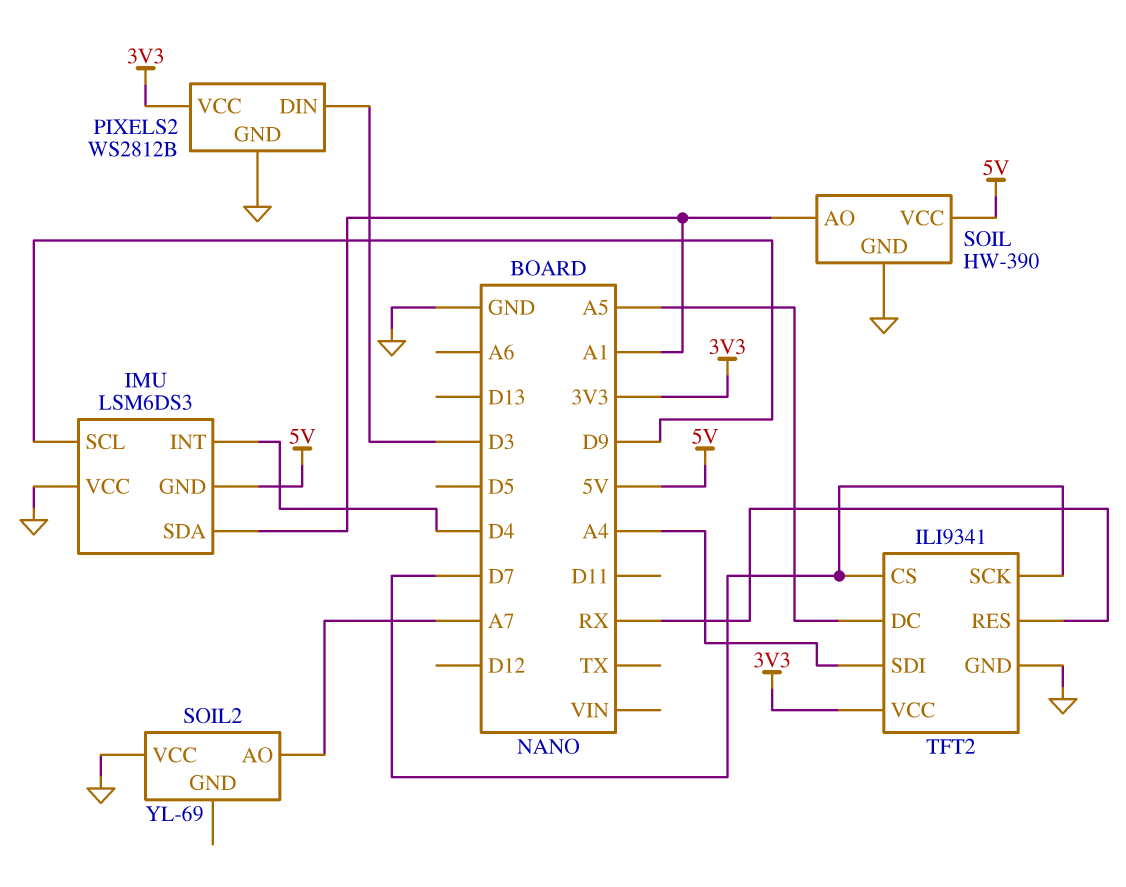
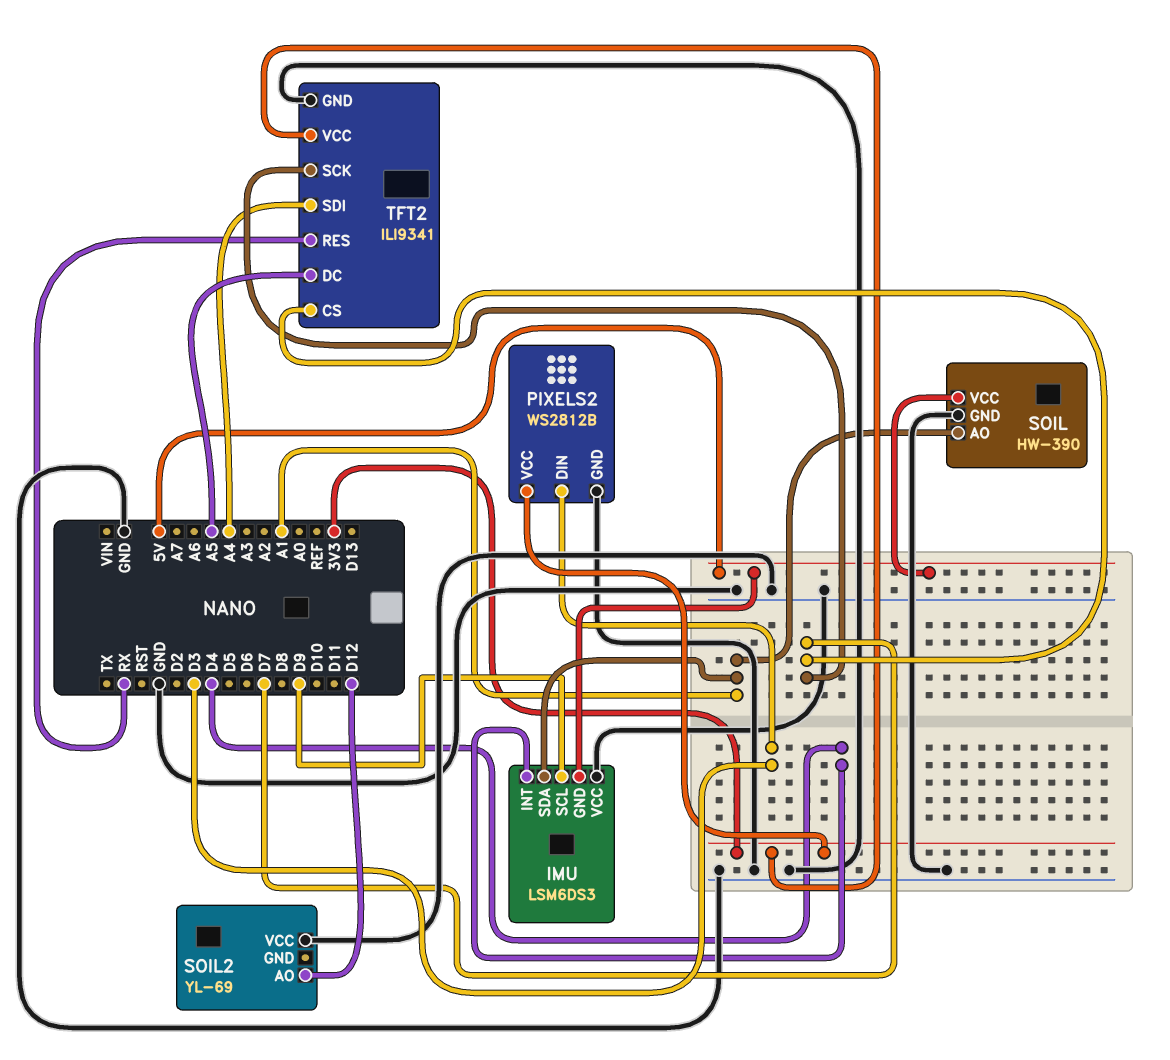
SOIL2 pin AO: A7 -> D12

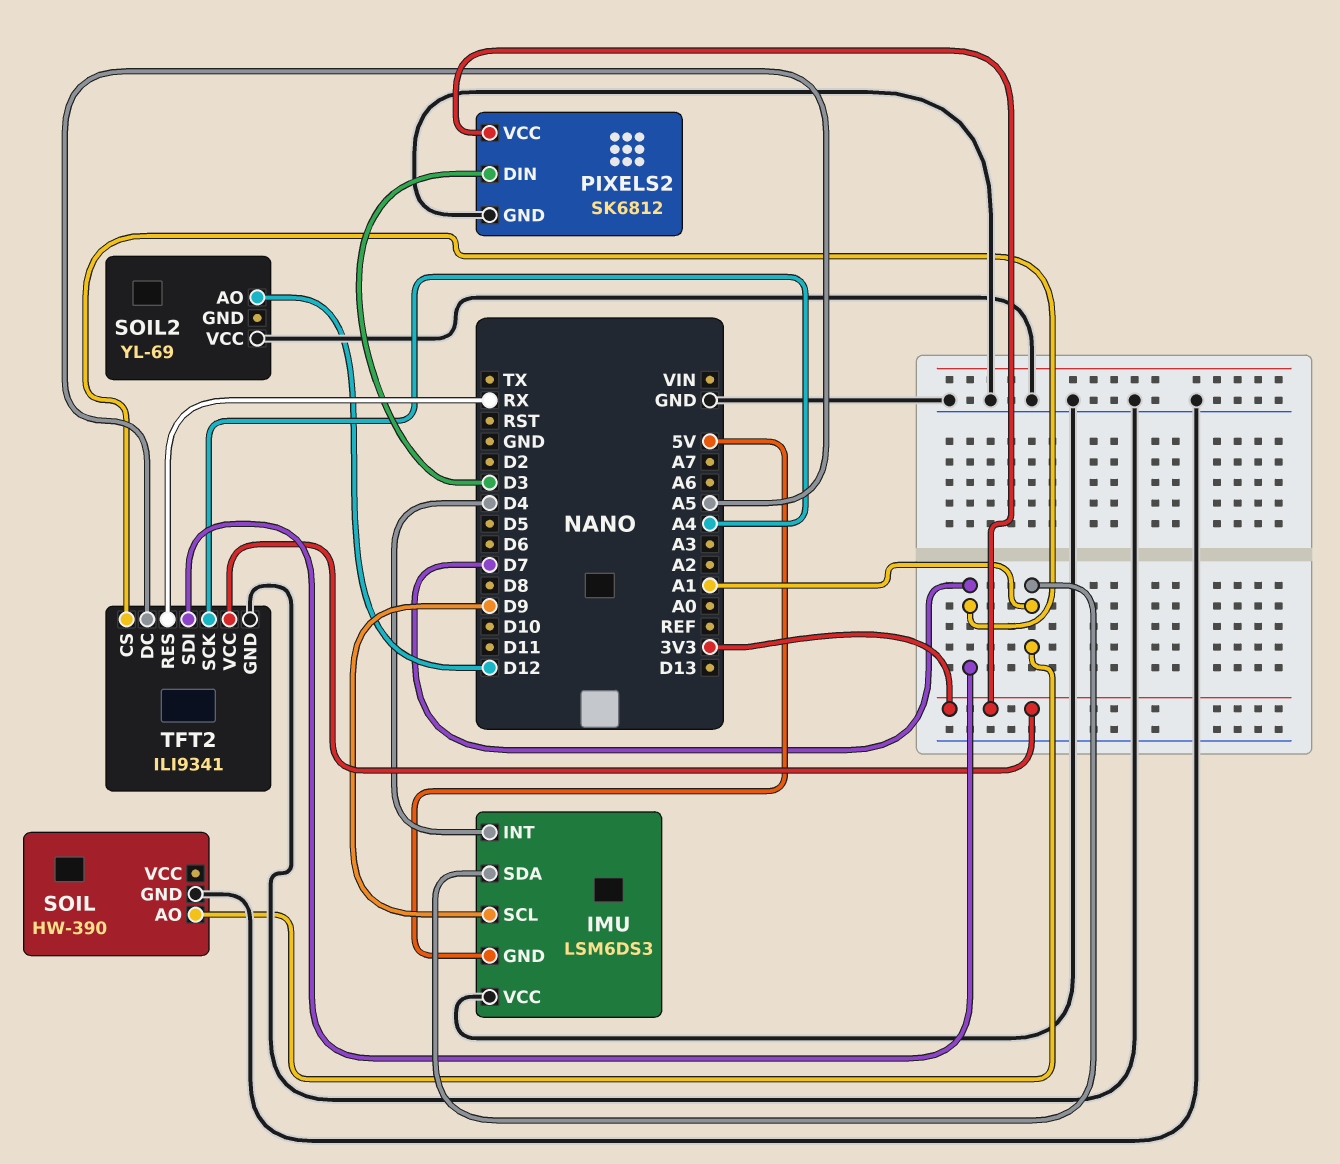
PIXELS2: WS2812B -> SK6812
SOIL pin VCC: 5V -> none
TFT2 pin SCK: D7 -> A4
TFT2 pin SDI: A4 -> D7

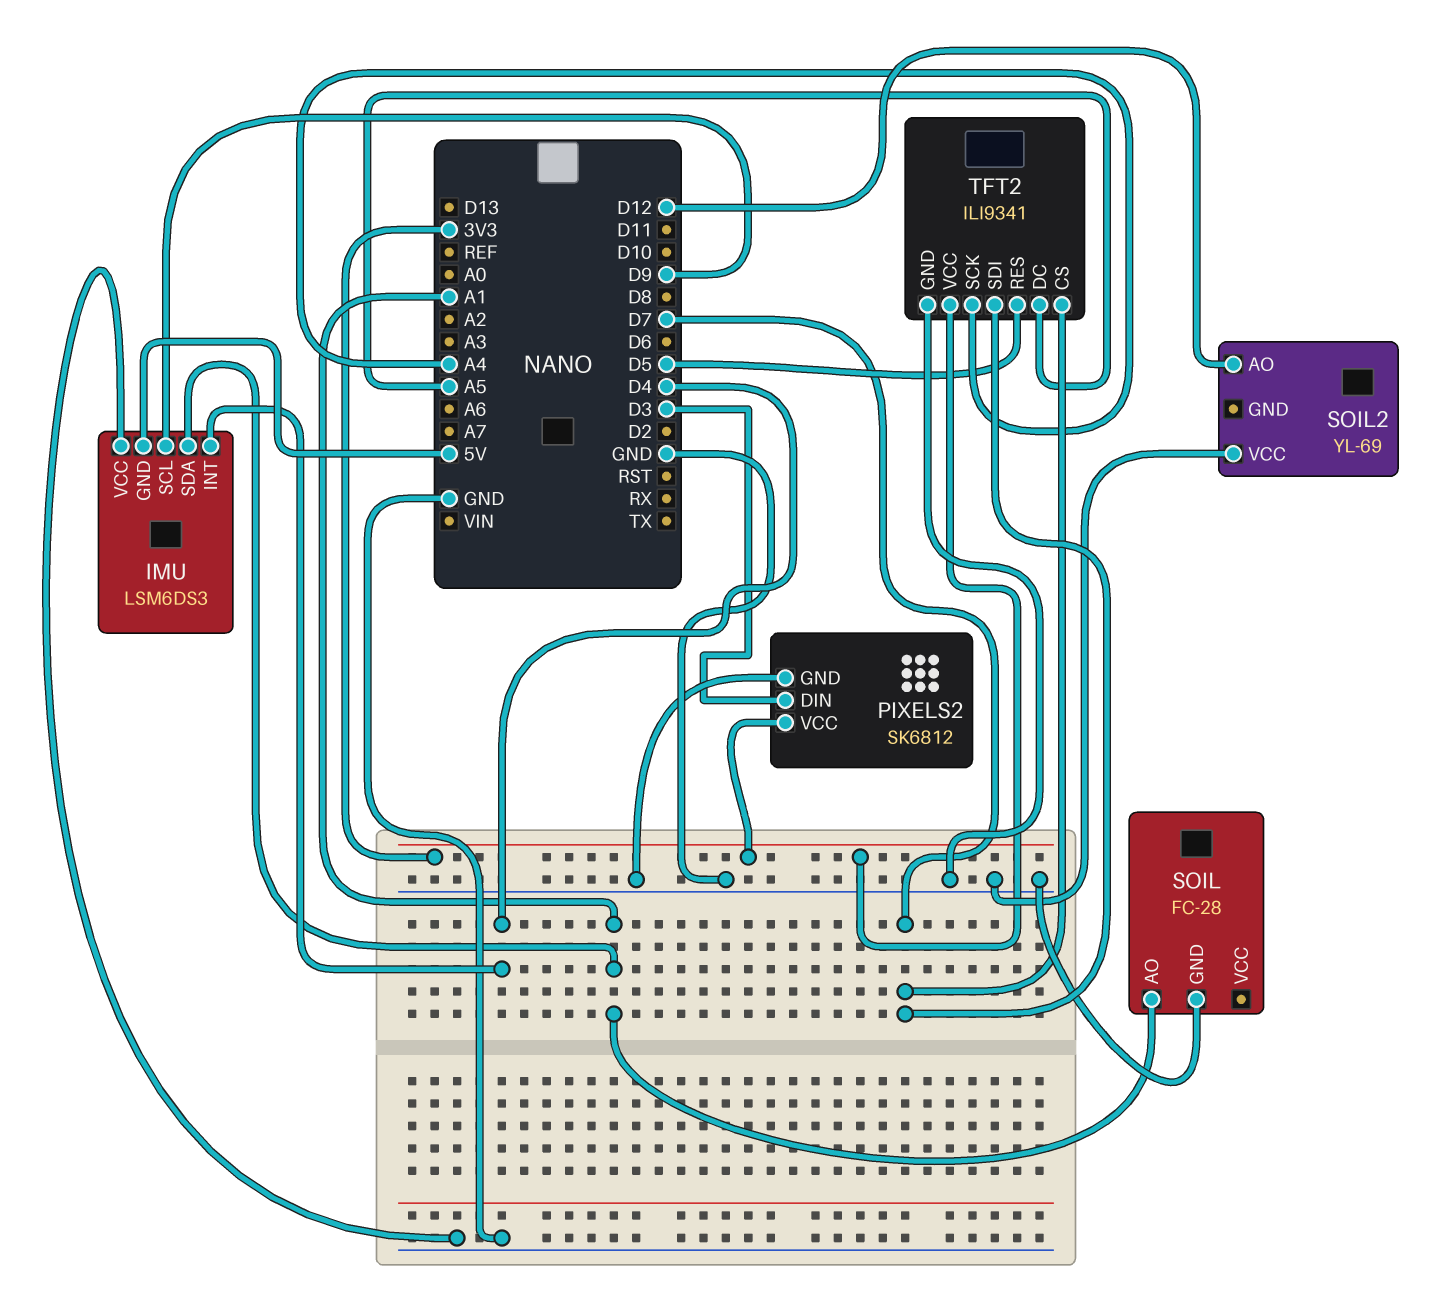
SOIL: HW-390 -> FC-28
TFT2 pin RES: RX -> D5

